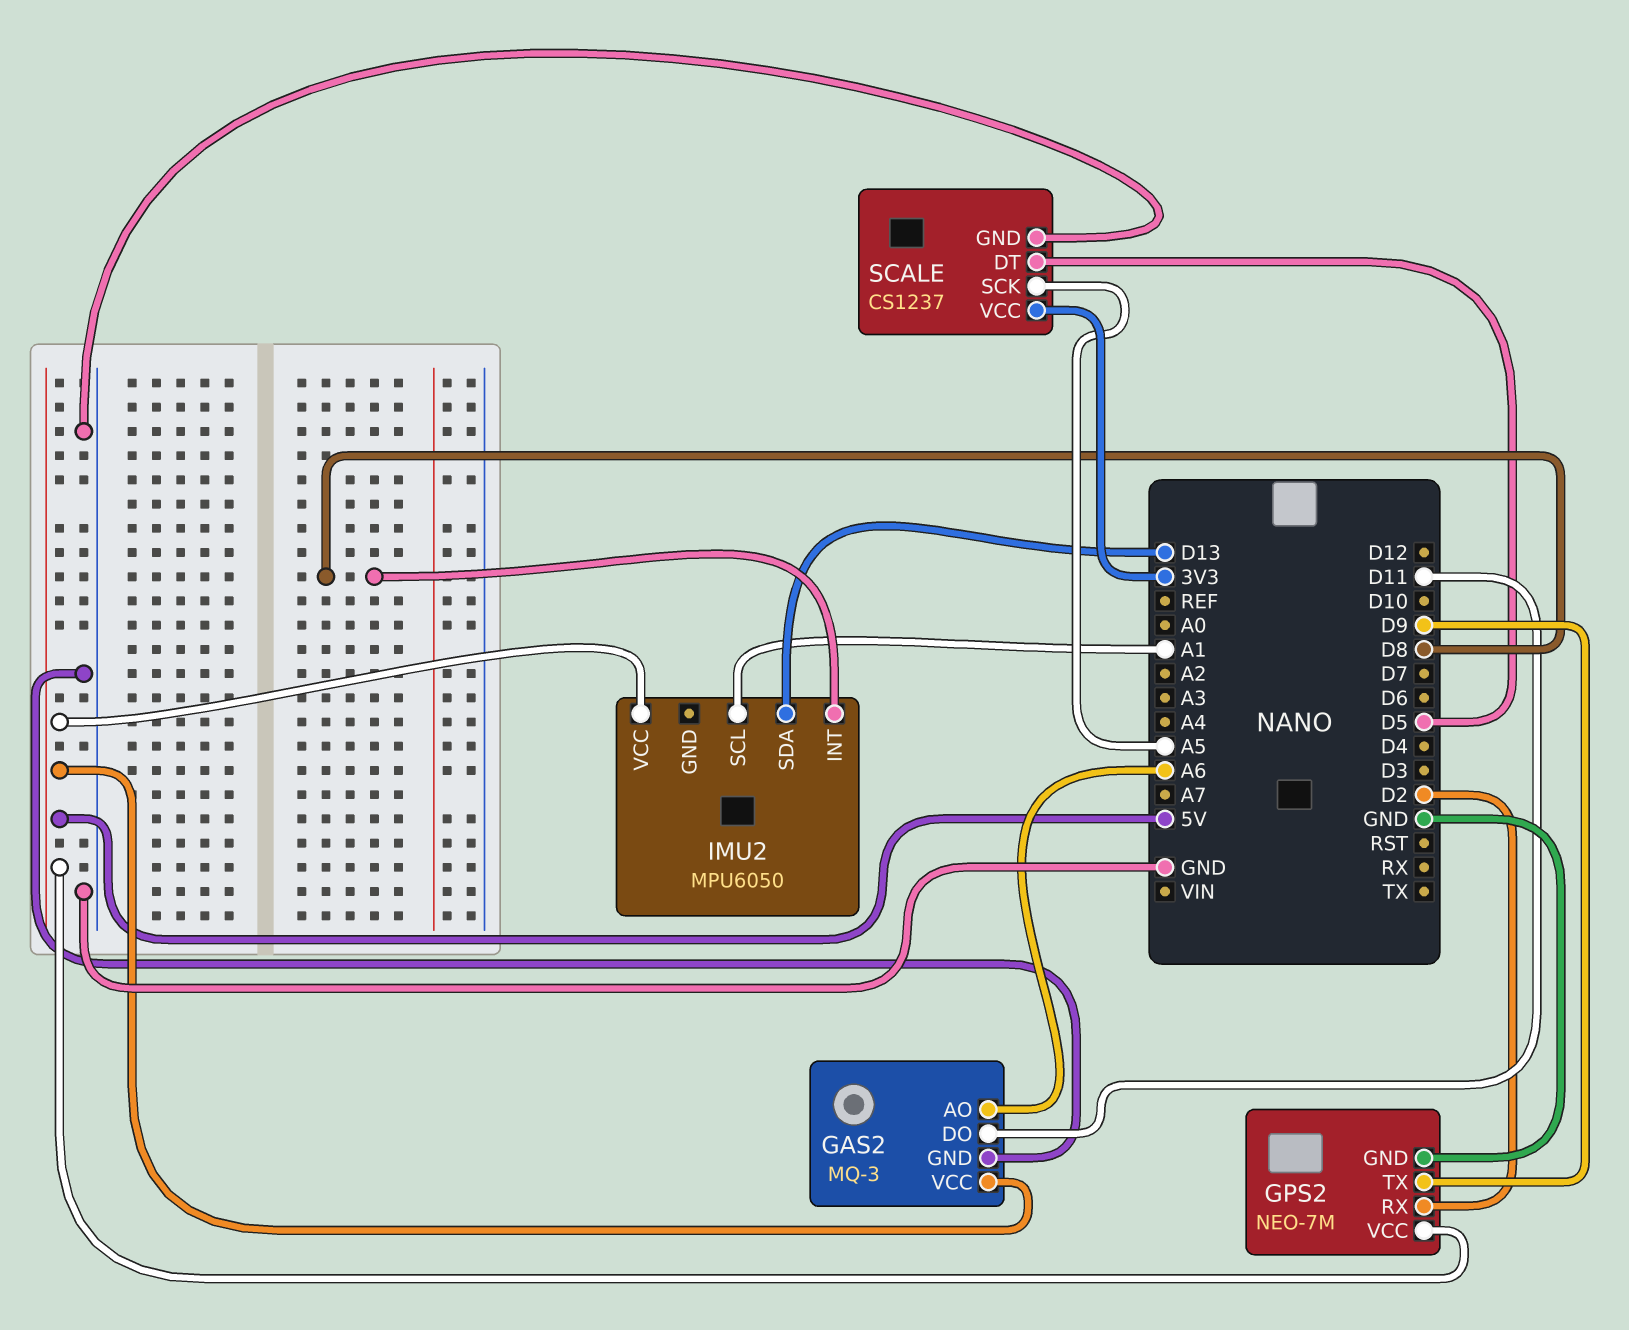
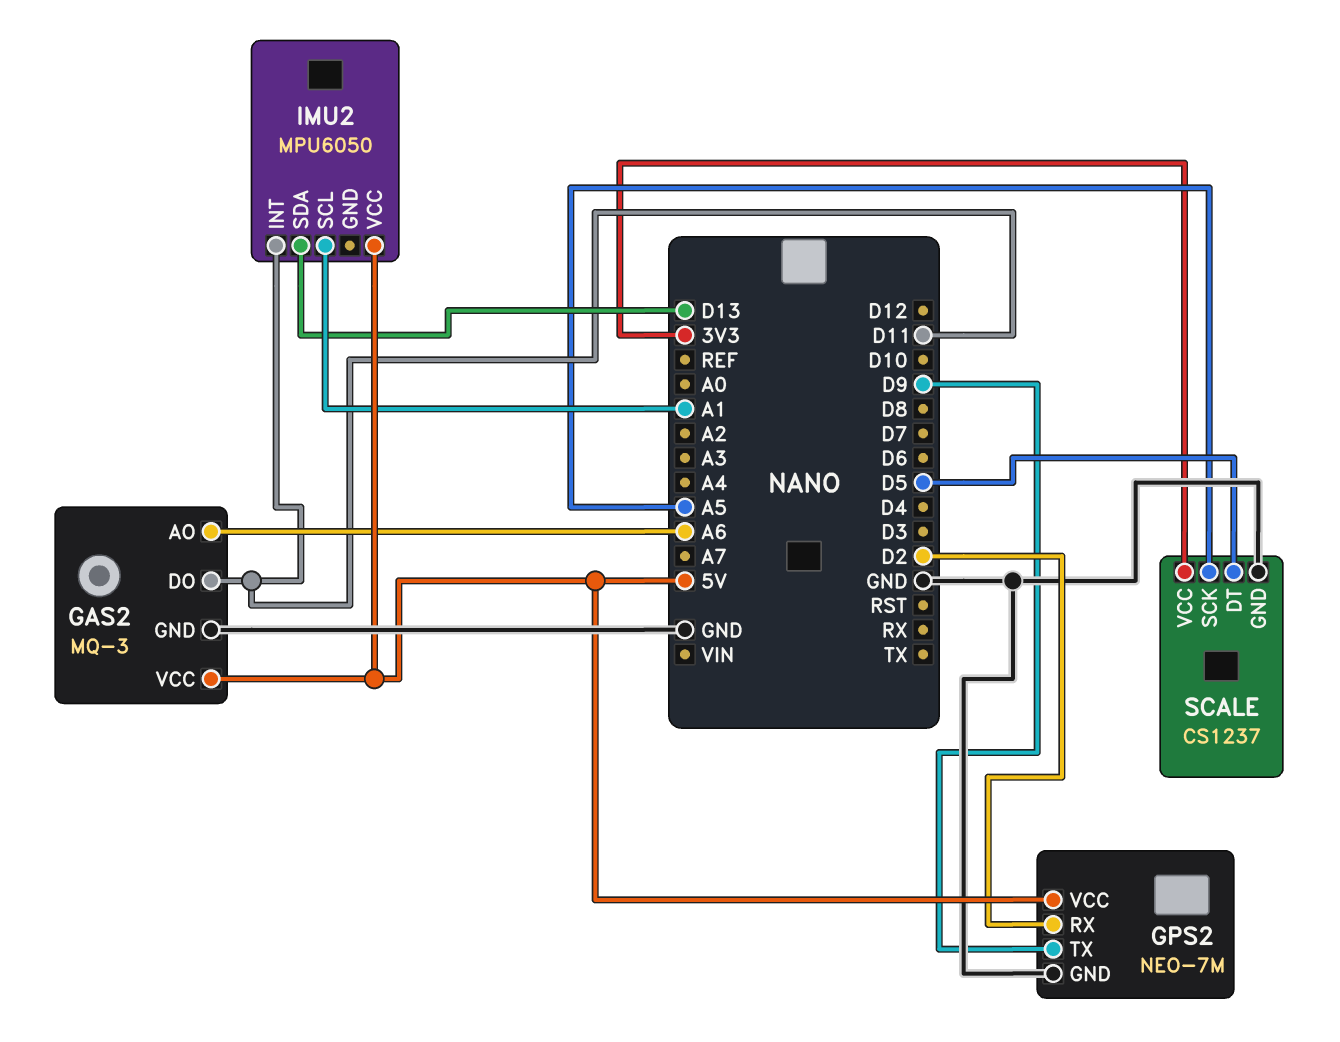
IMU2 pin INT: D8 -> D11

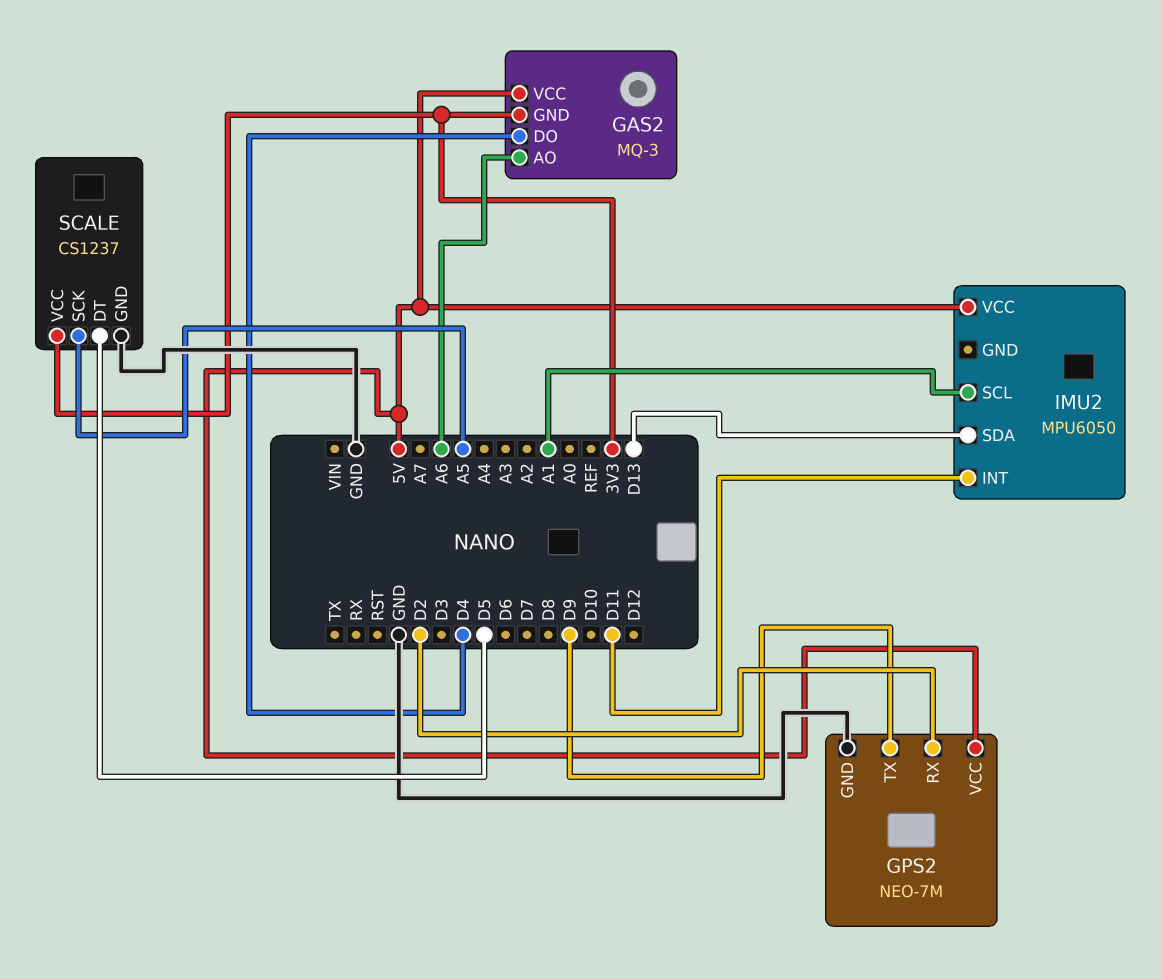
GAS2 pin DO: D11 -> D4
GAS2 pin GND: GND -> 3V3

